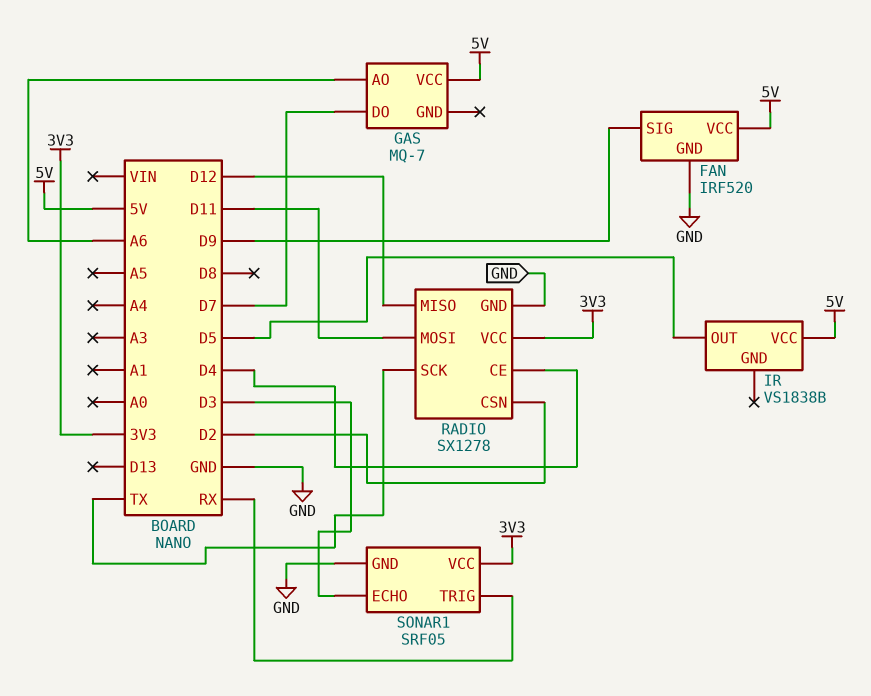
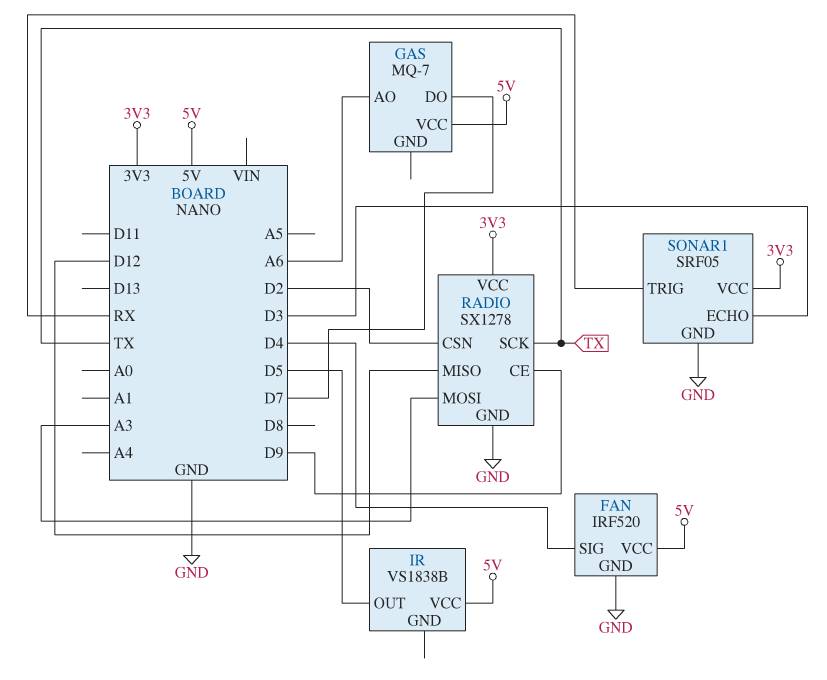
FAN pin SIG: D9 -> D4
RADIO pin CE: D4 -> D9
RADIO pin MOSI: D11 -> A3

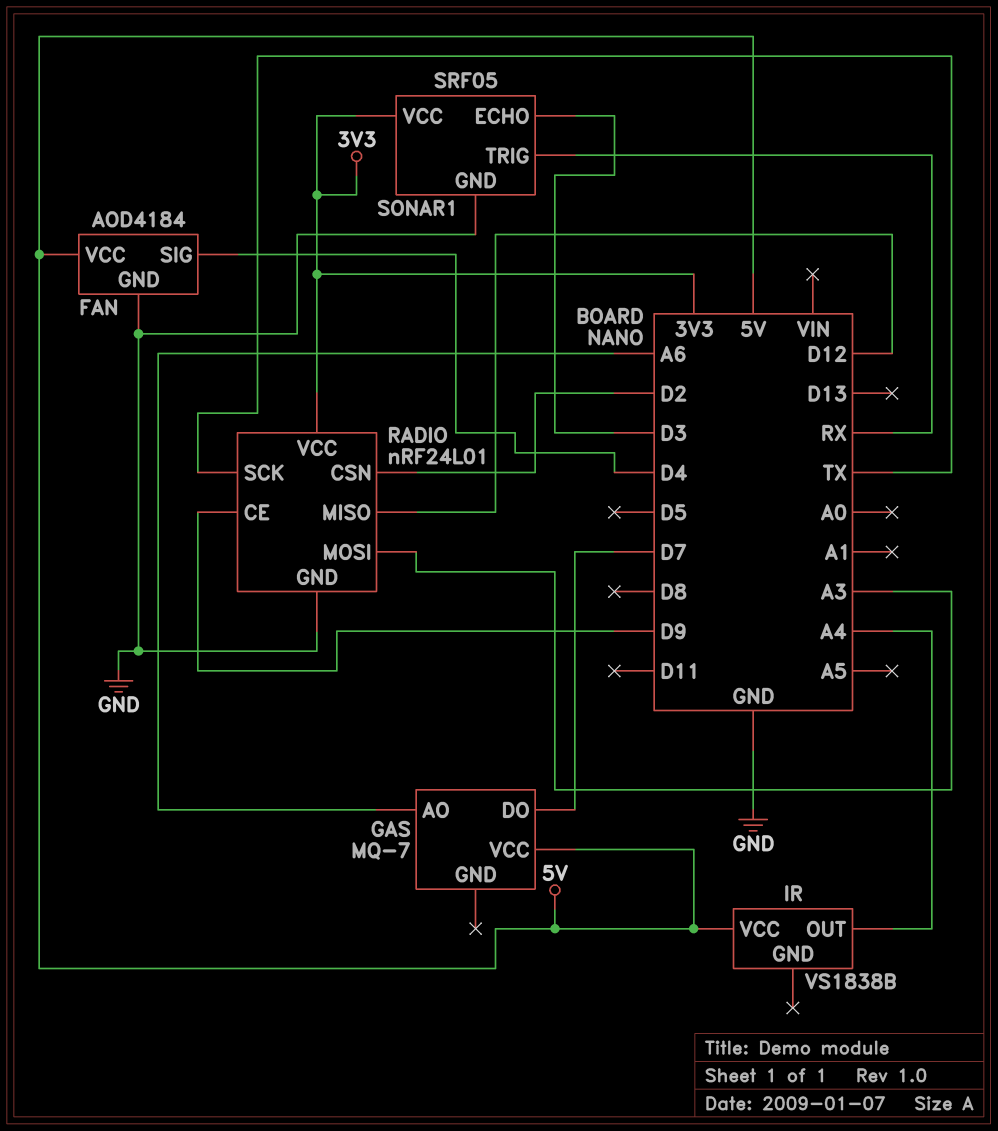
FAN: IRF520 -> AOD4184
IR pin OUT: D5 -> A4
RADIO: SX1278 -> nRF24L01

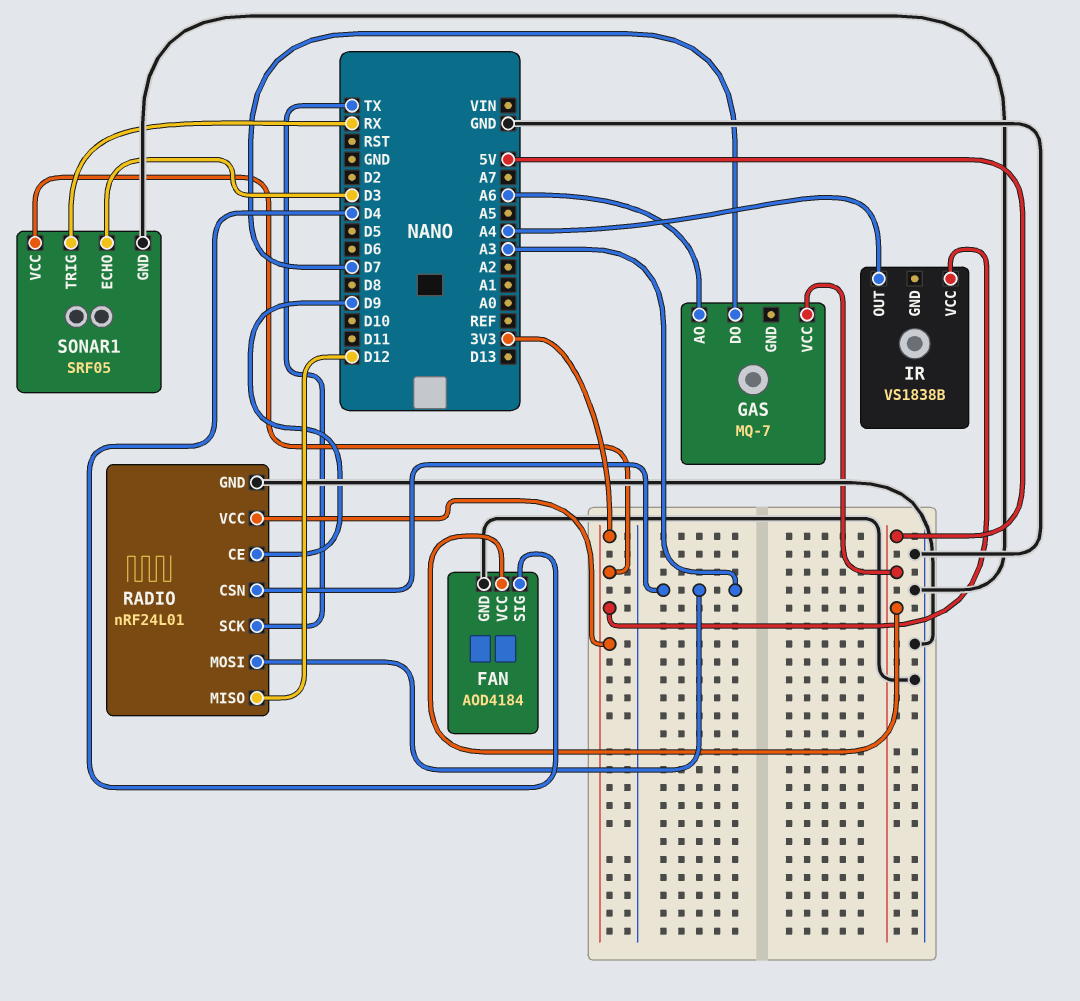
IR pin VCC: 5V -> 3V3
RADIO pin CSN: D2 -> A3

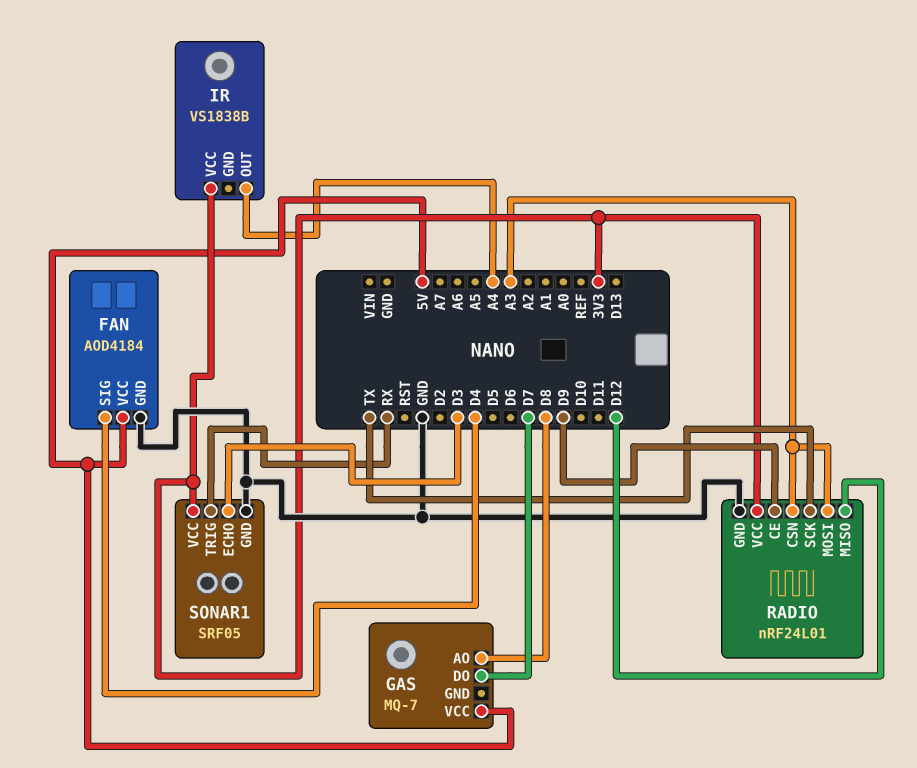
GAS pin AO: A6 -> D8

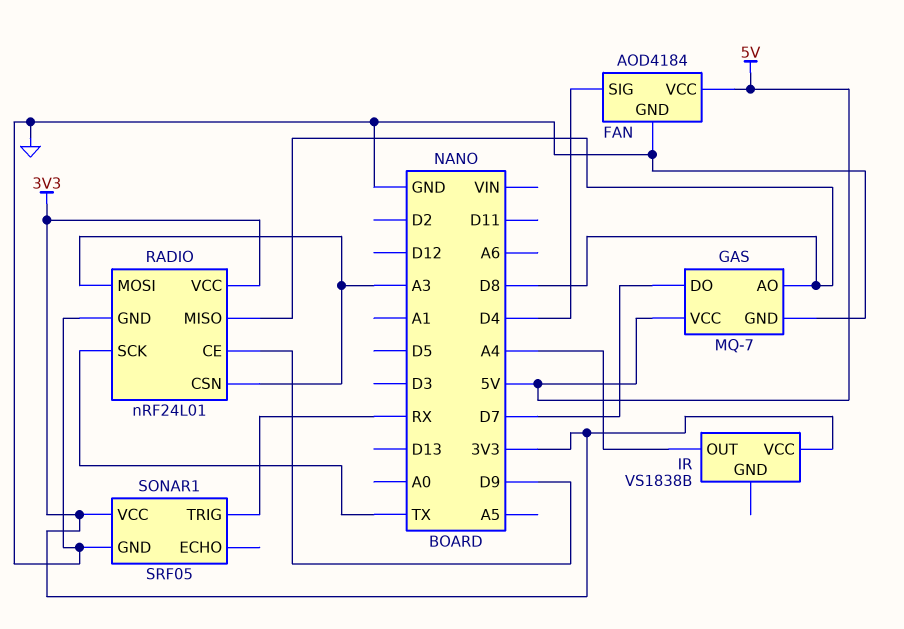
GAS pin GND: none -> GND
RADIO pin MISO: D12 -> D8
SONAR1 pin ECHO: D3 -> none

